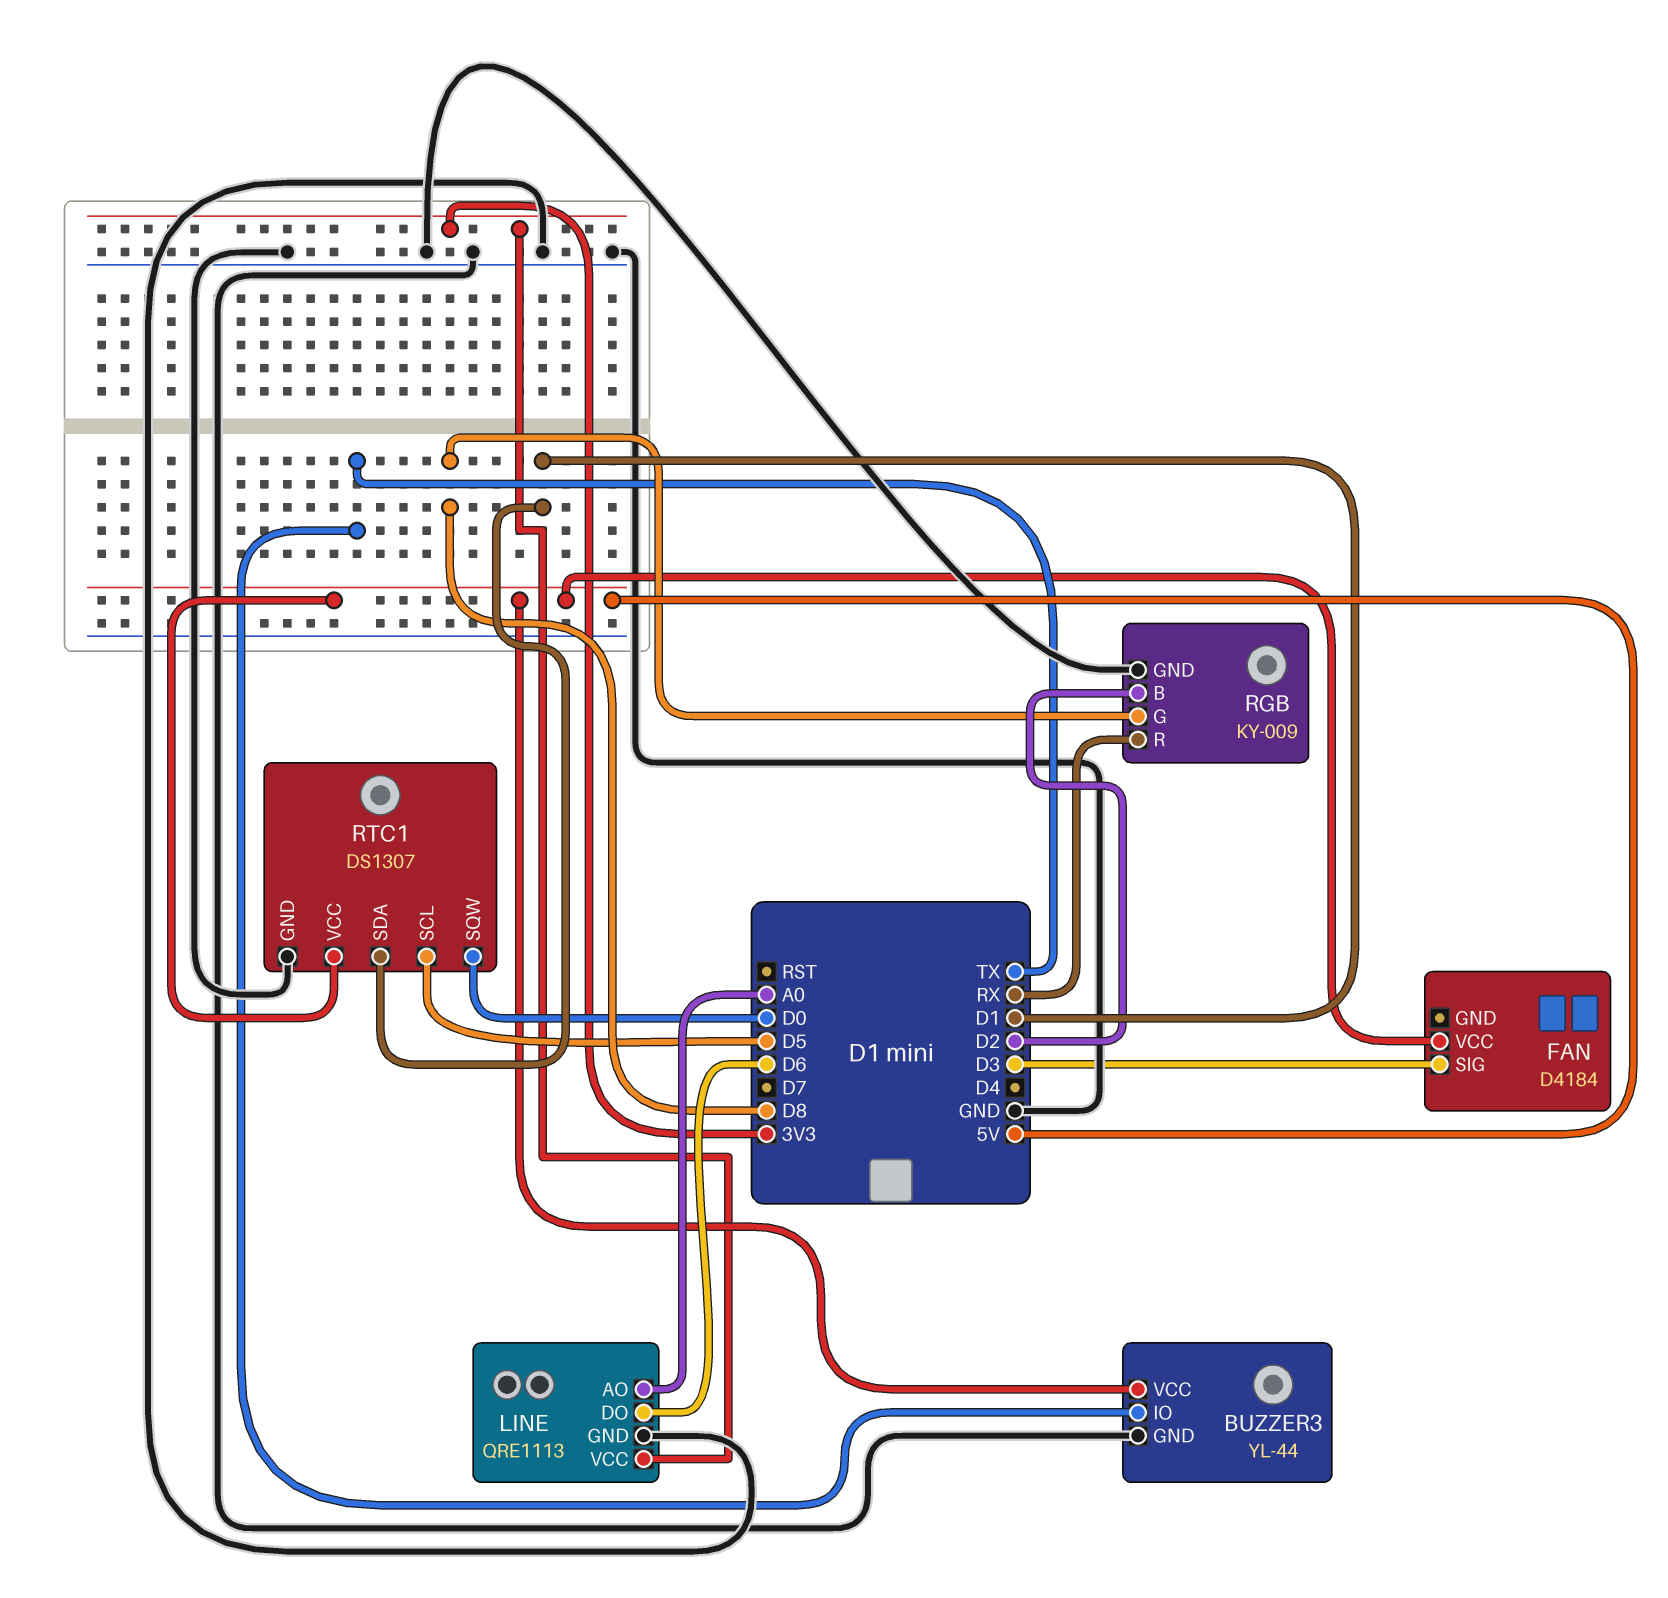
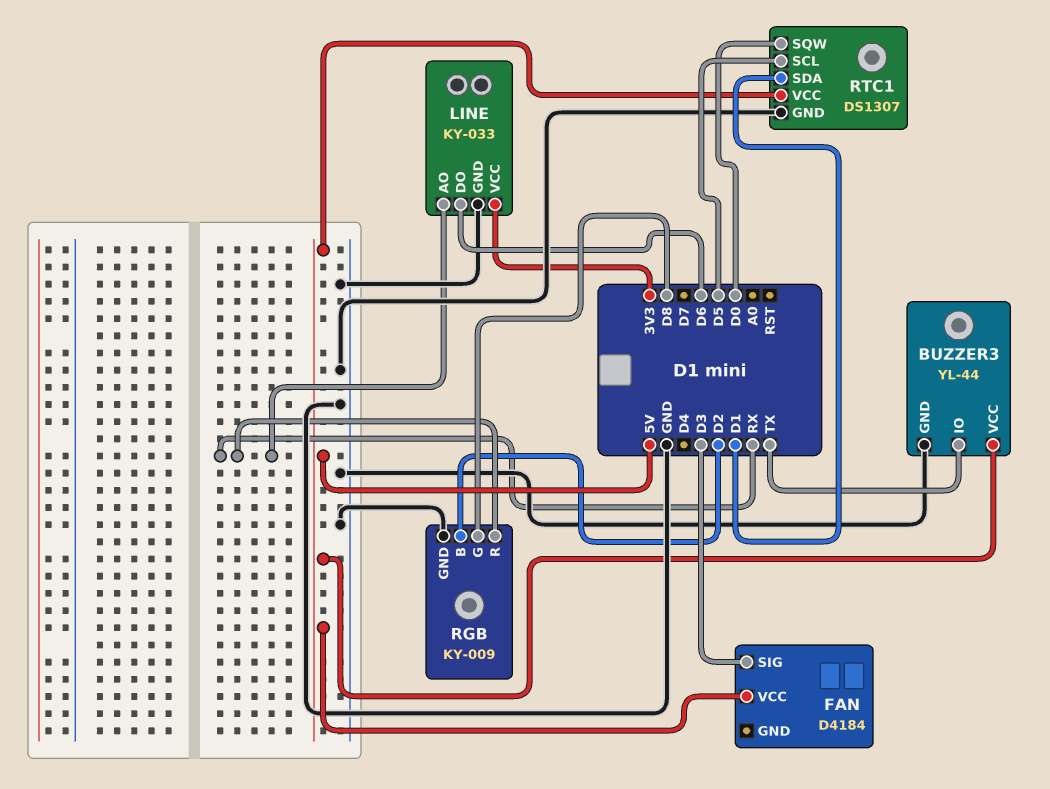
LINE: QRE1113 -> KY-033
LINE pin AO: A0 -> RX

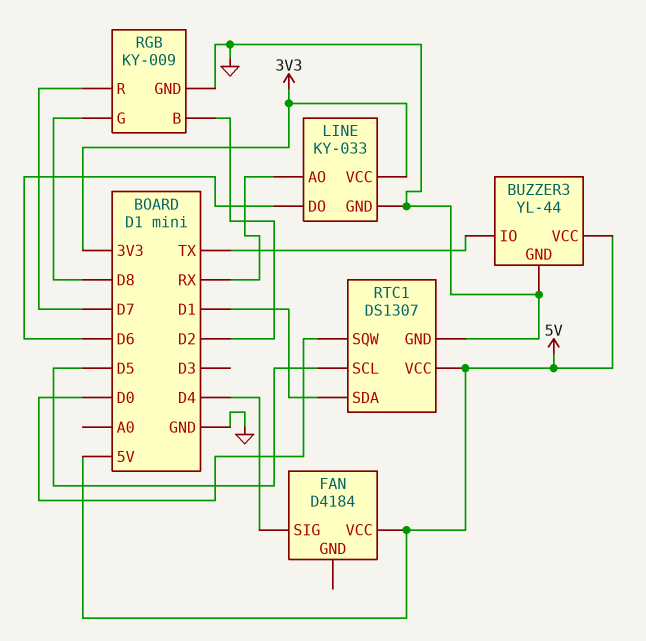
FAN pin SIG: D3 -> D4
RGB pin R: RX -> D7

